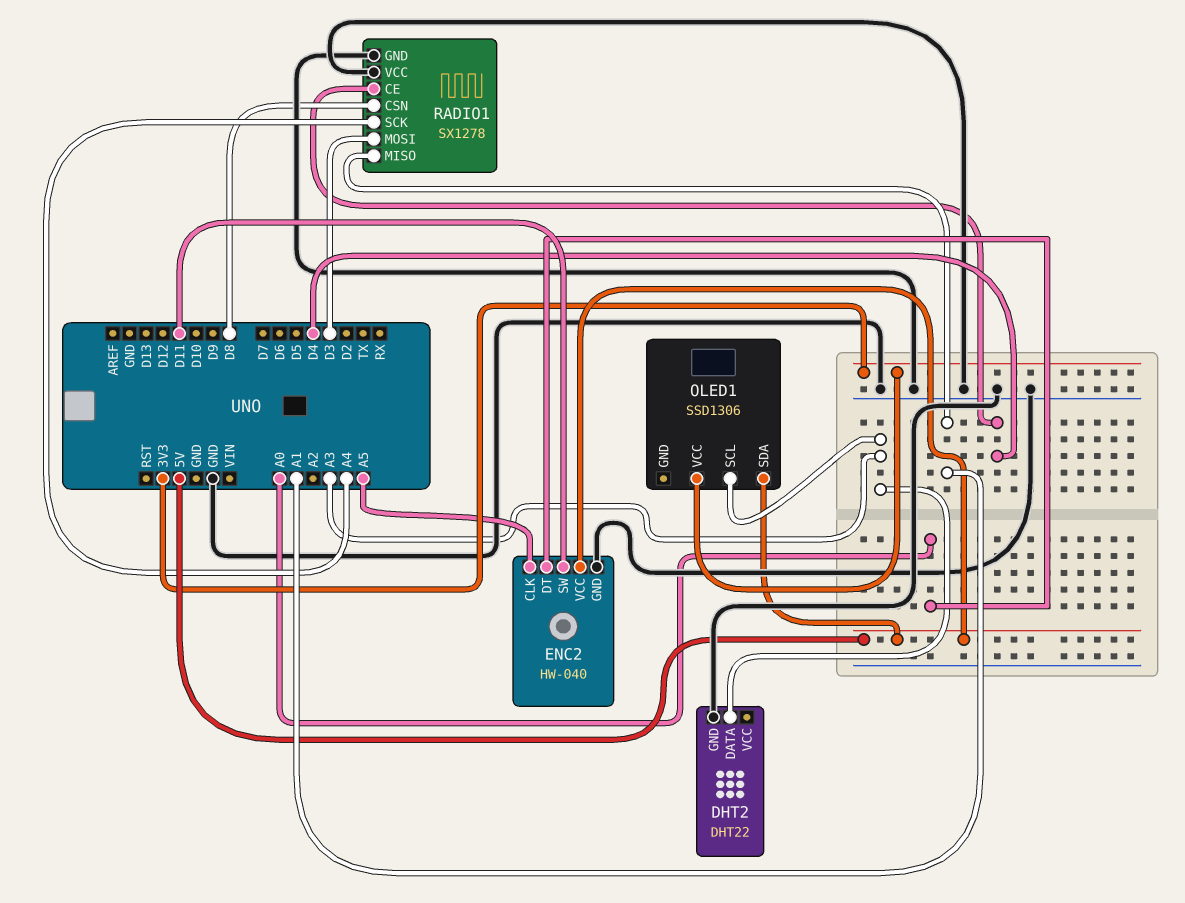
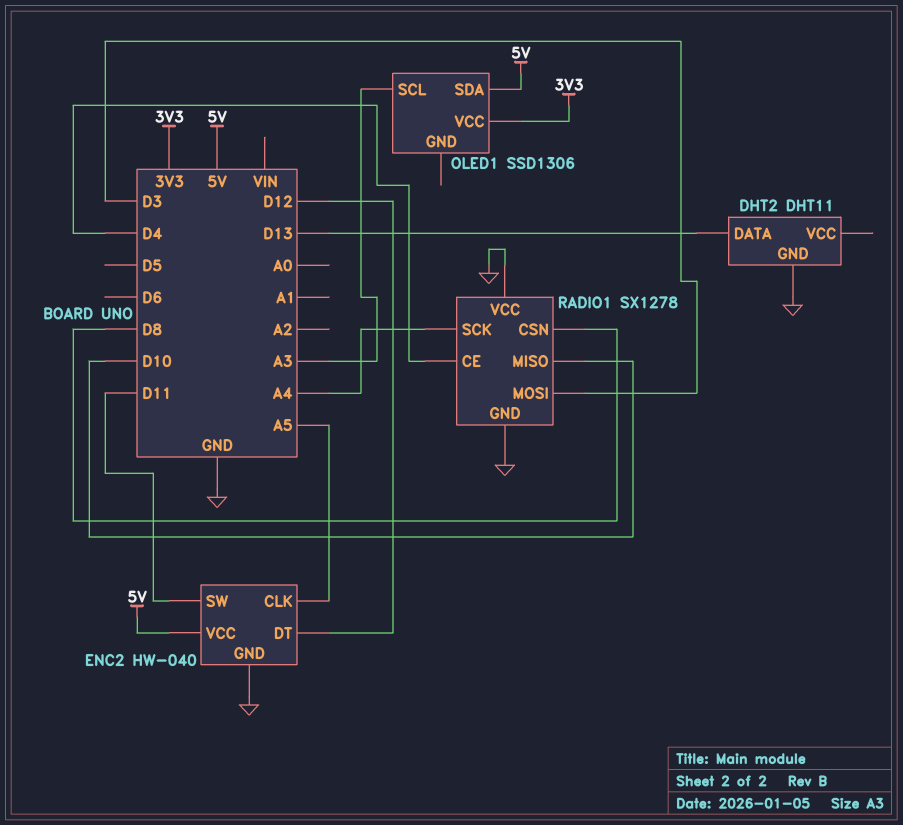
DHT2: DHT22 -> DHT11
DHT2 pin DATA: A3 -> D13
ENC2 pin DT: A0 -> D12
RADIO1 pin MISO: A1 -> D10

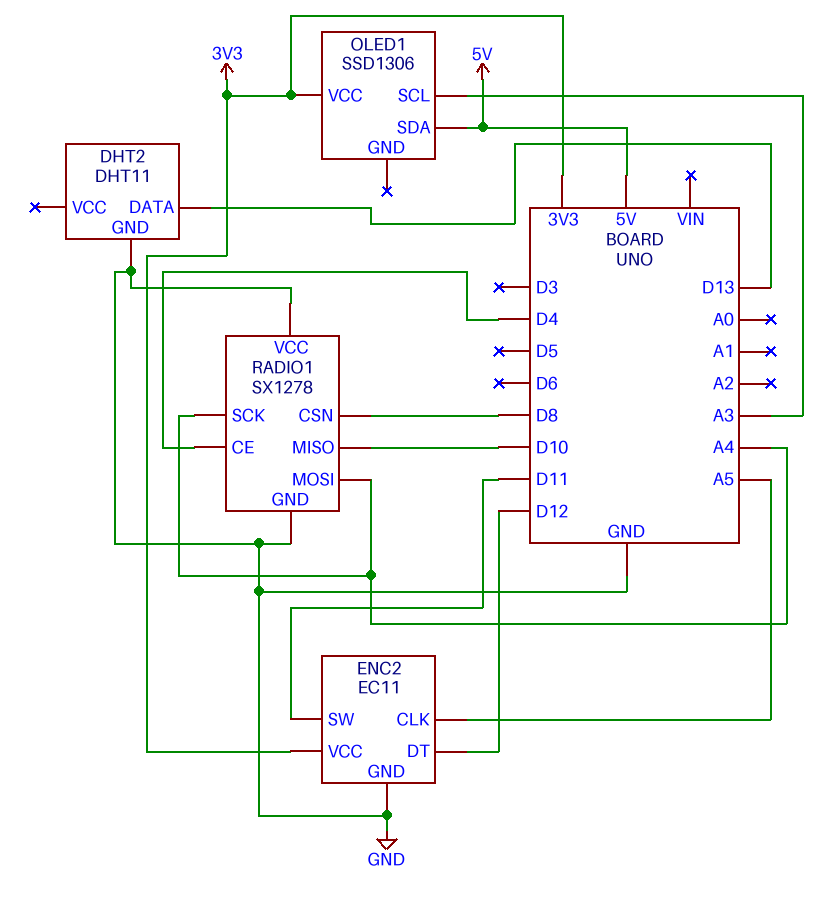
ENC2: HW-040 -> EC11
ENC2 pin VCC: 5V -> 3V3
RADIO1 pin MOSI: D3 -> A4

